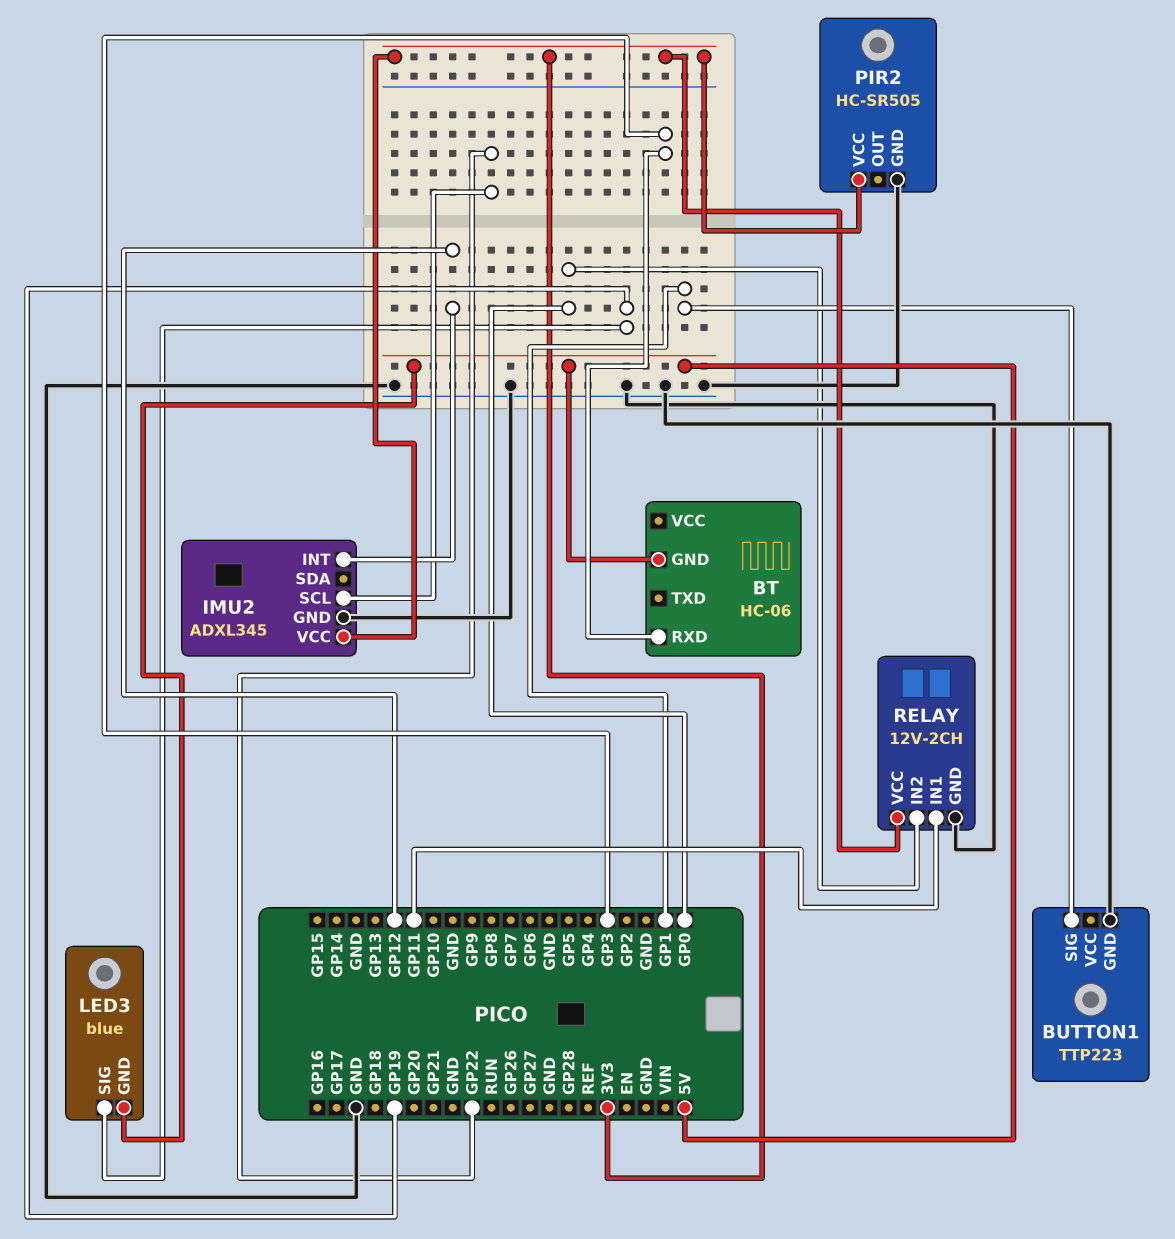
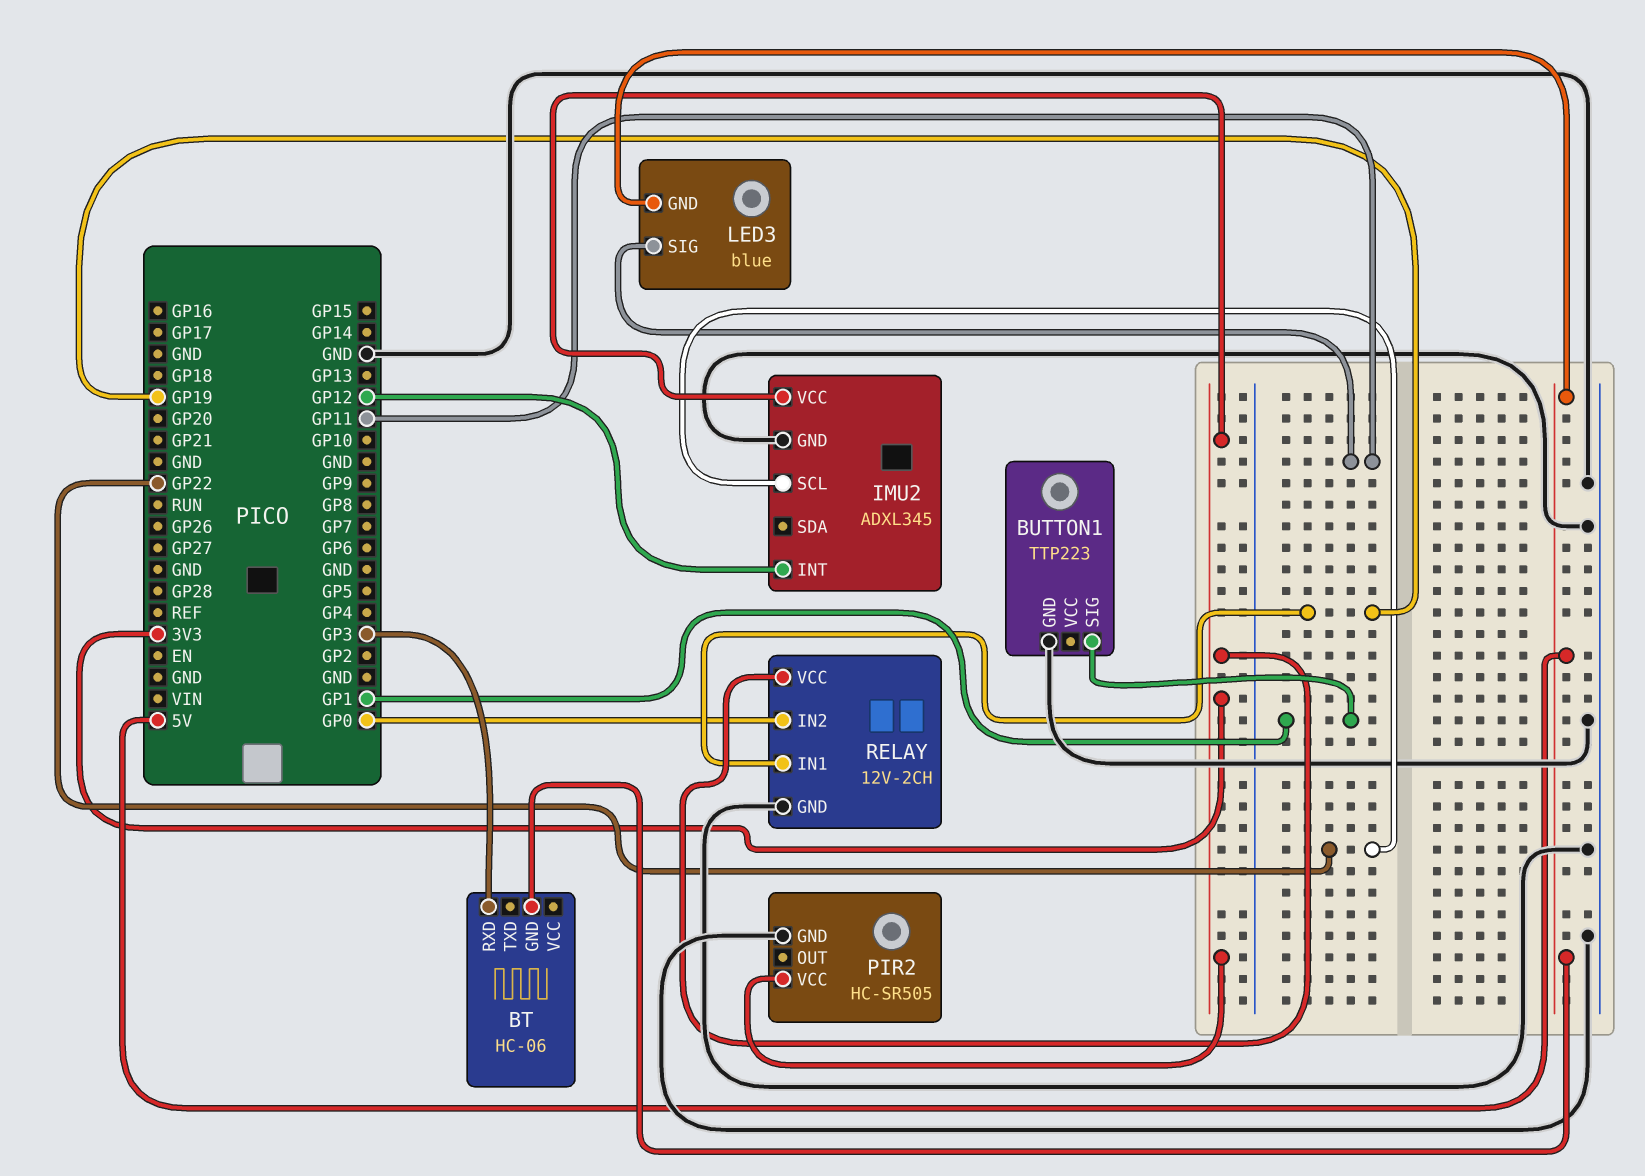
LED3 pin SIG: GP19 -> GP11
RELAY pin IN1: GP11 -> GP19

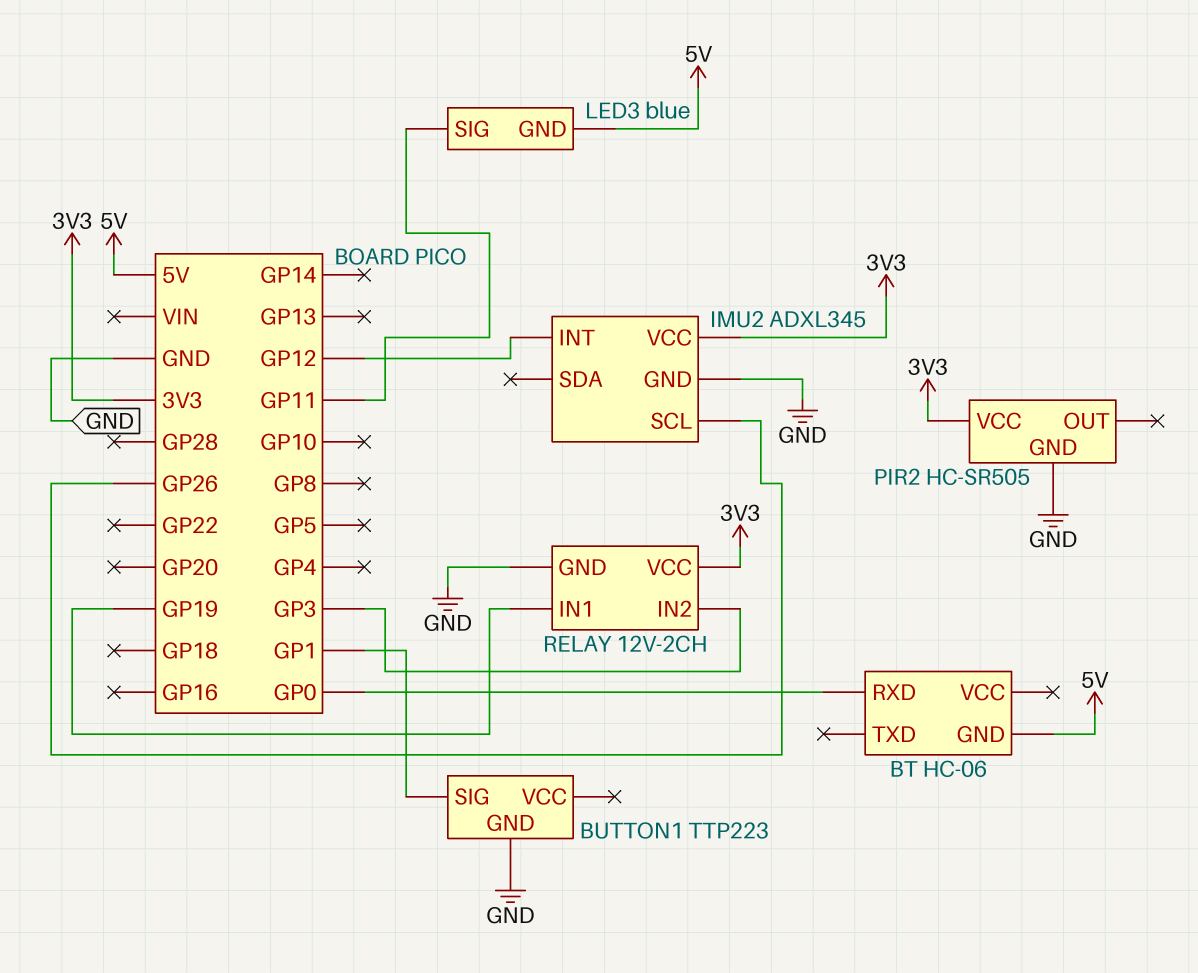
BT pin RXD: GP3 -> GP0
IMU2 pin SCL: GP22 -> GP26
RELAY pin IN2: GP0 -> GP3

